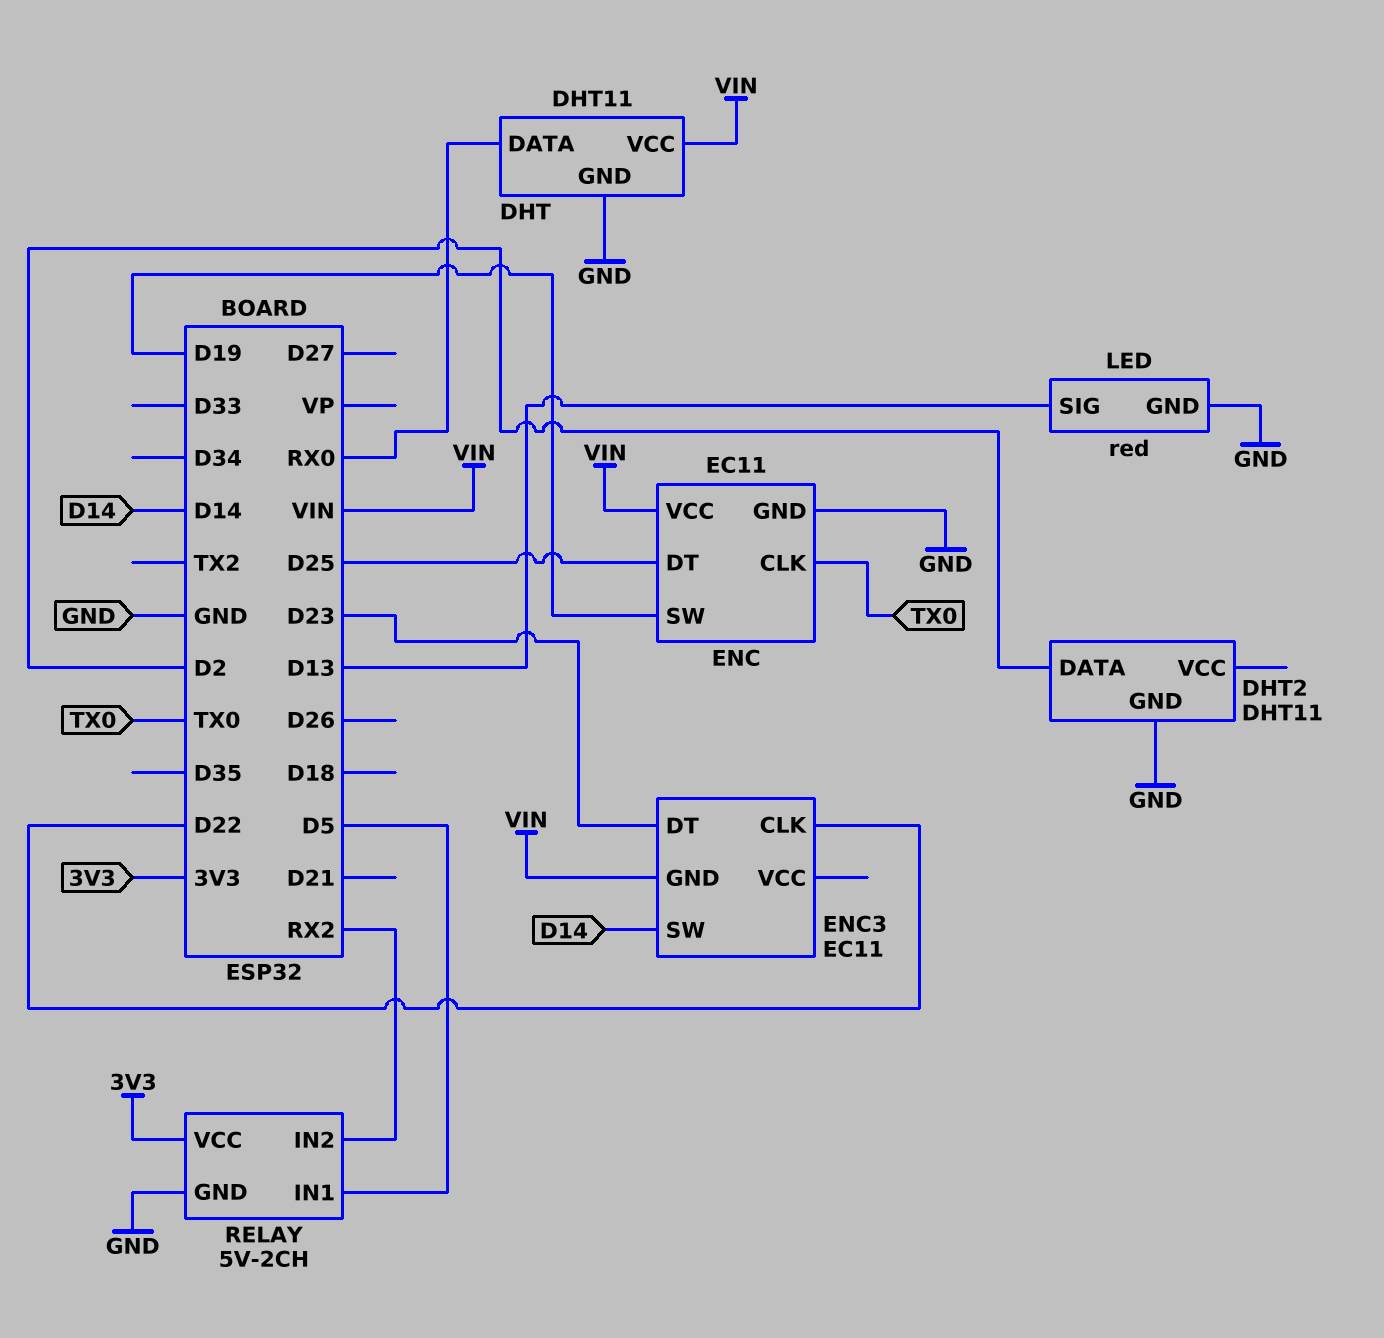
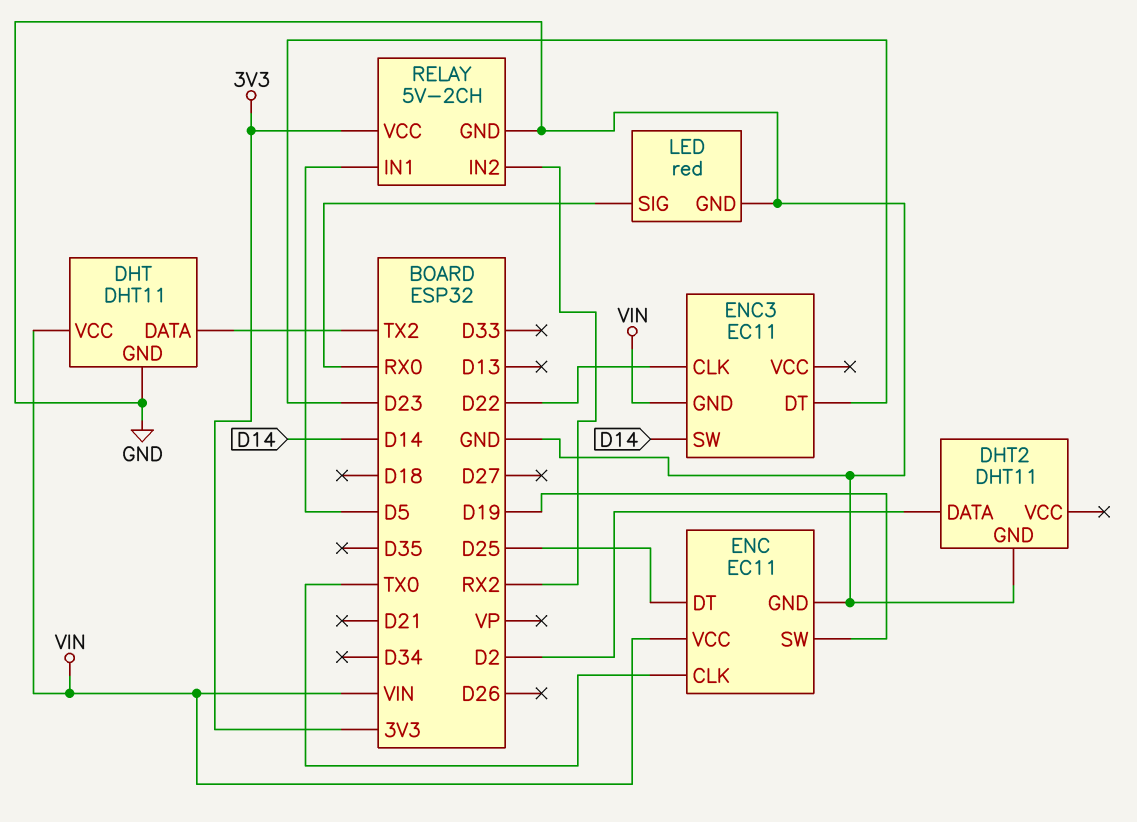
DHT pin DATA: RX0 -> TX2
LED pin SIG: D13 -> RX0

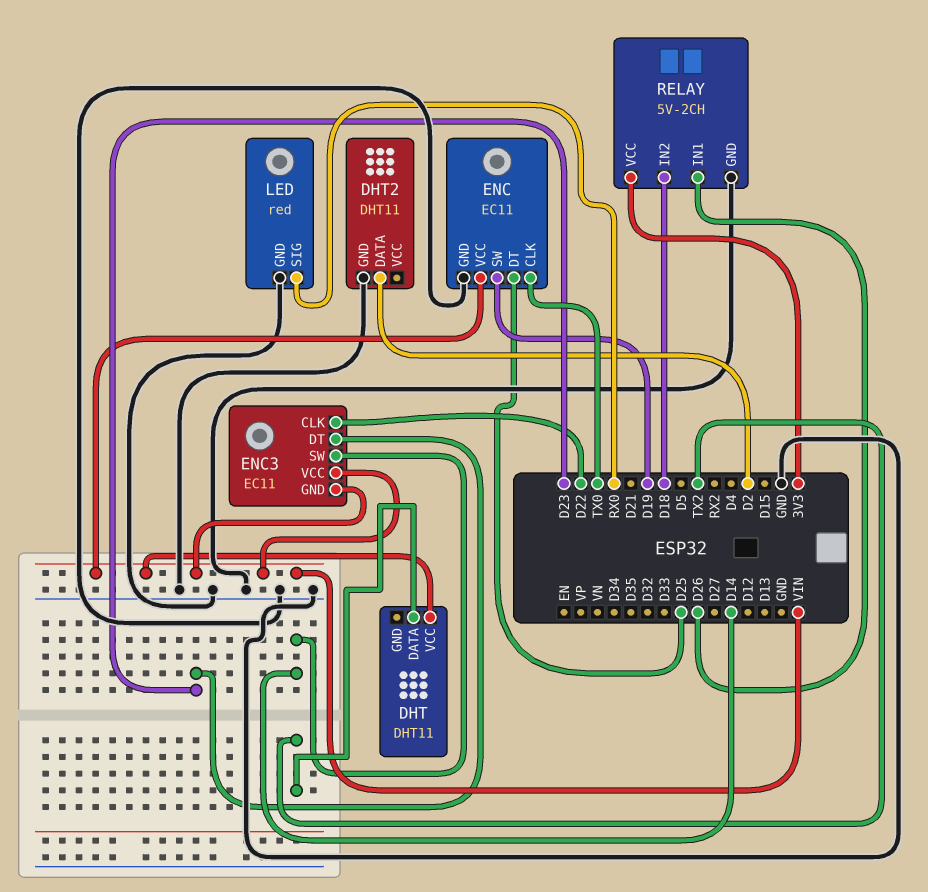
DHT pin GND: GND -> none
ENC3 pin VCC: none -> VIN
RELAY pin IN1: D5 -> D26
RELAY pin IN2: RX2 -> D18

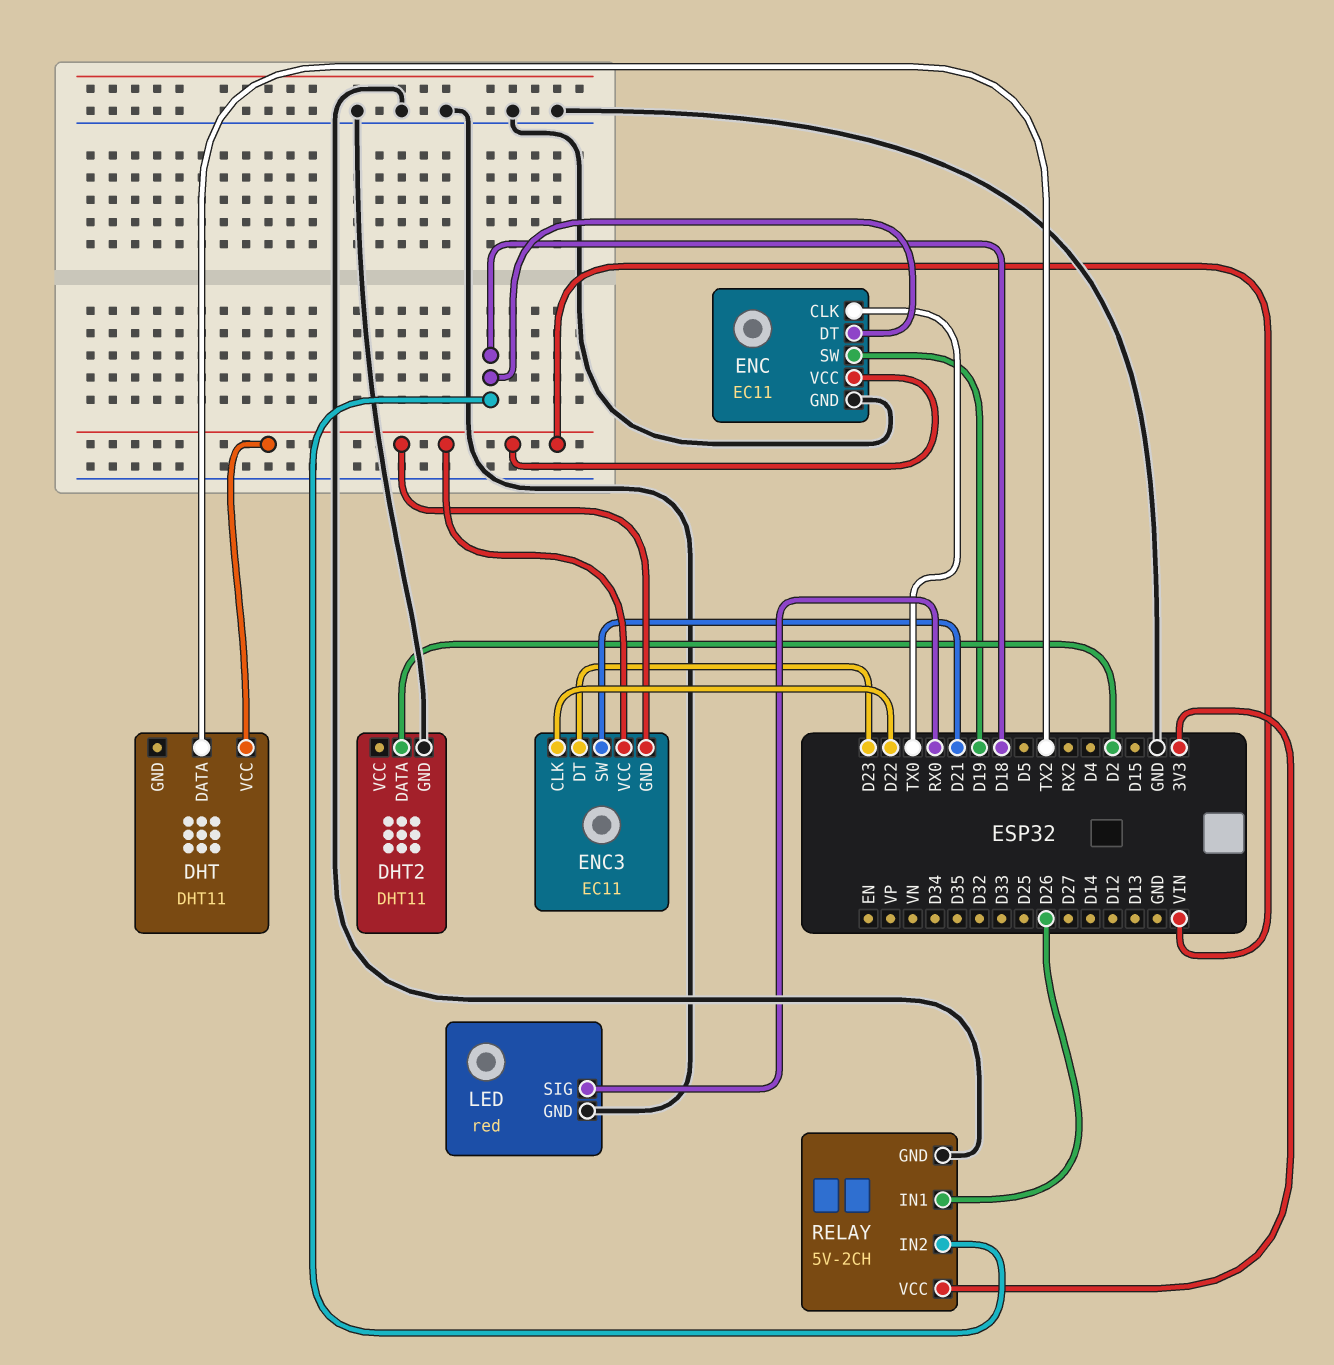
ENC pin DT: D25 -> D18
ENC3 pin SW: D14 -> D21

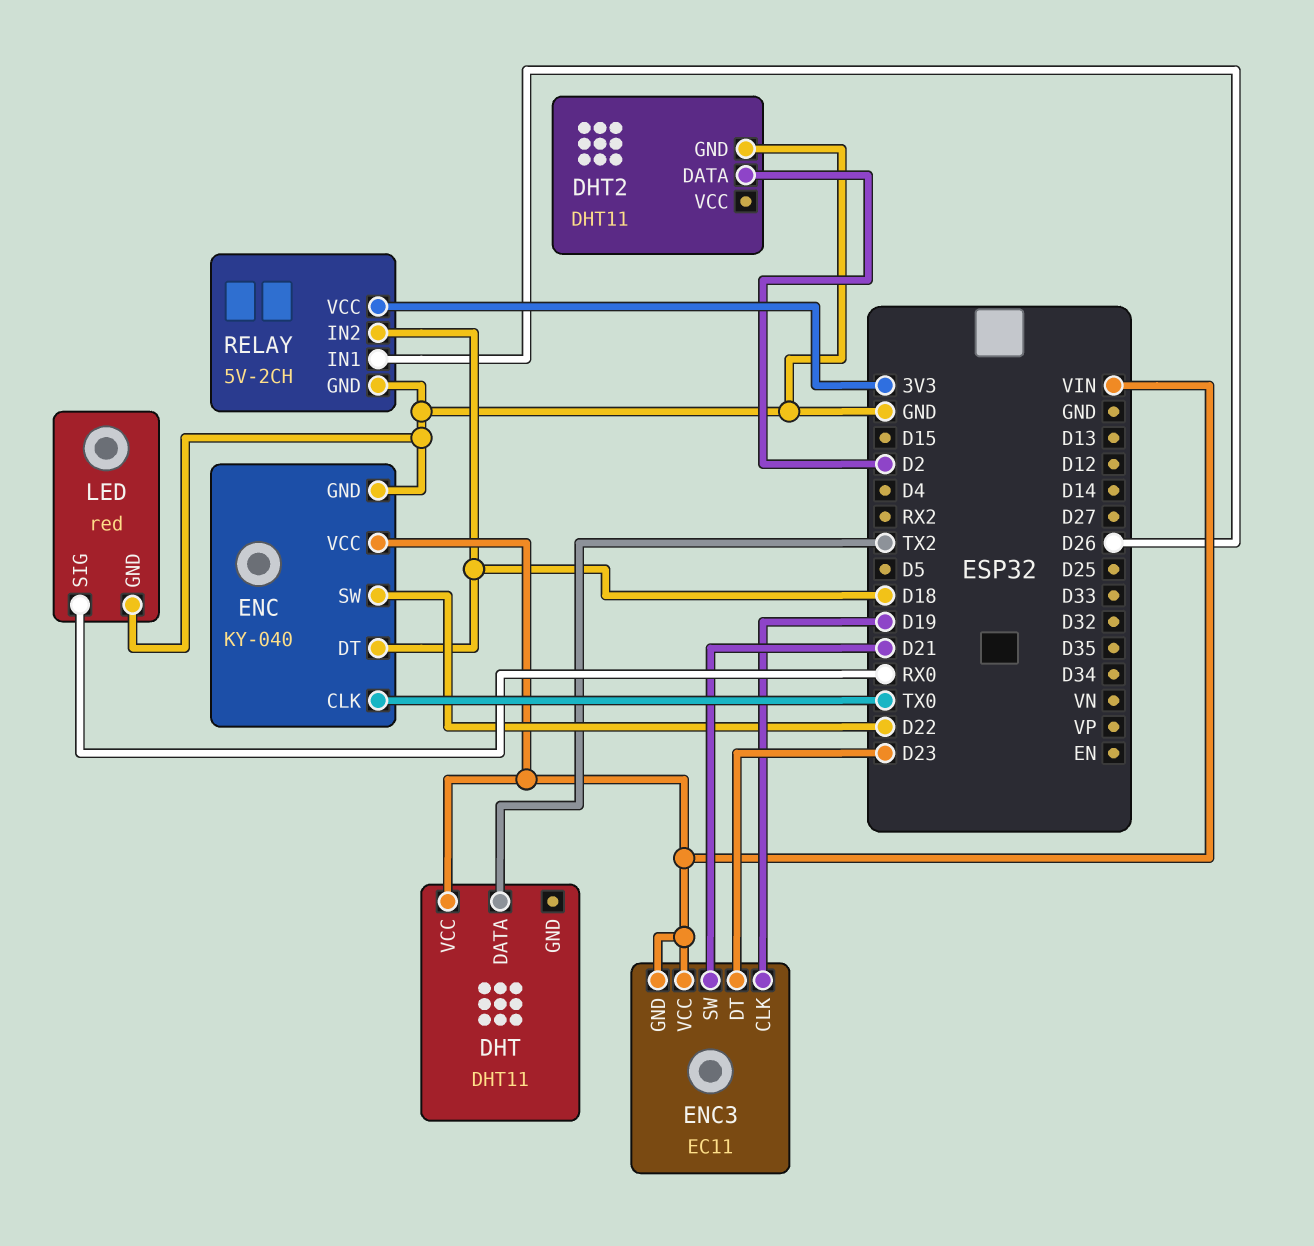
ENC: EC11 -> KY-040
ENC pin SW: D19 -> D22
ENC3 pin CLK: D22 -> D19

